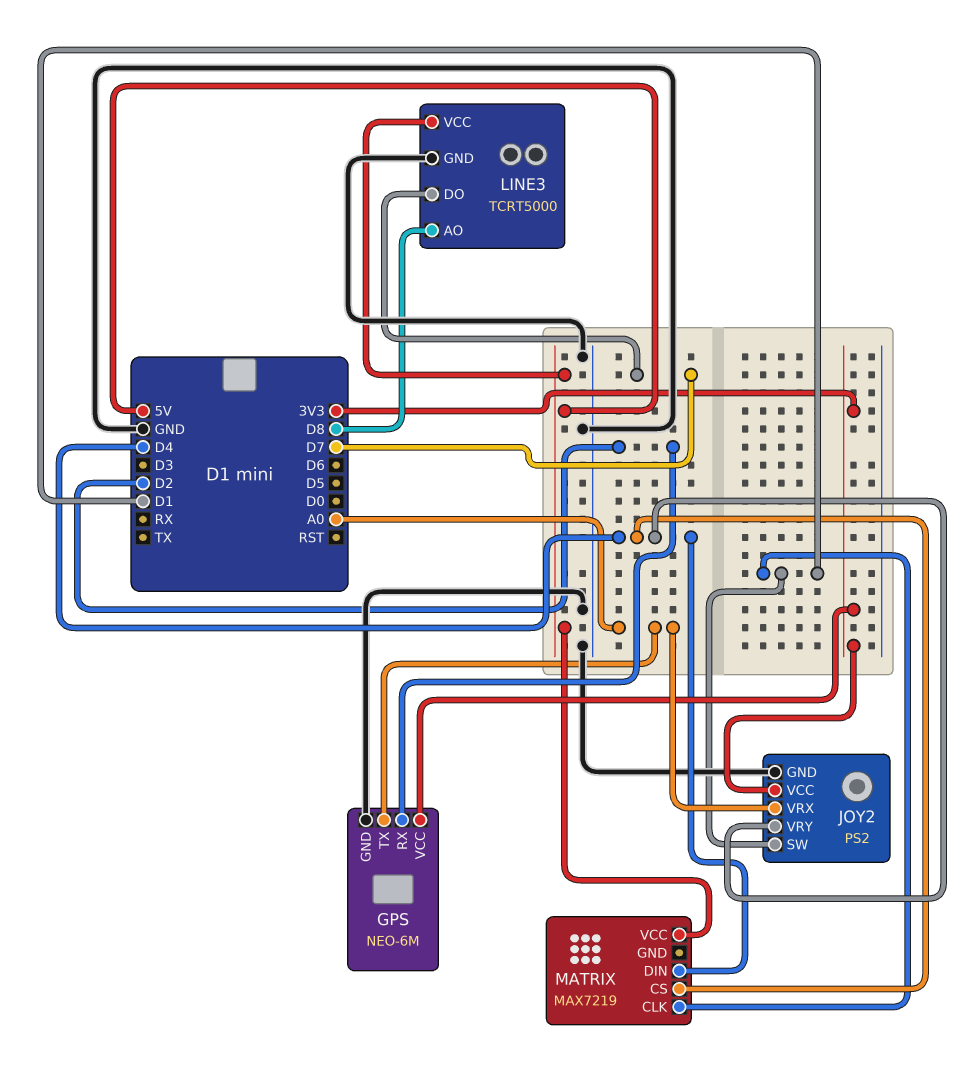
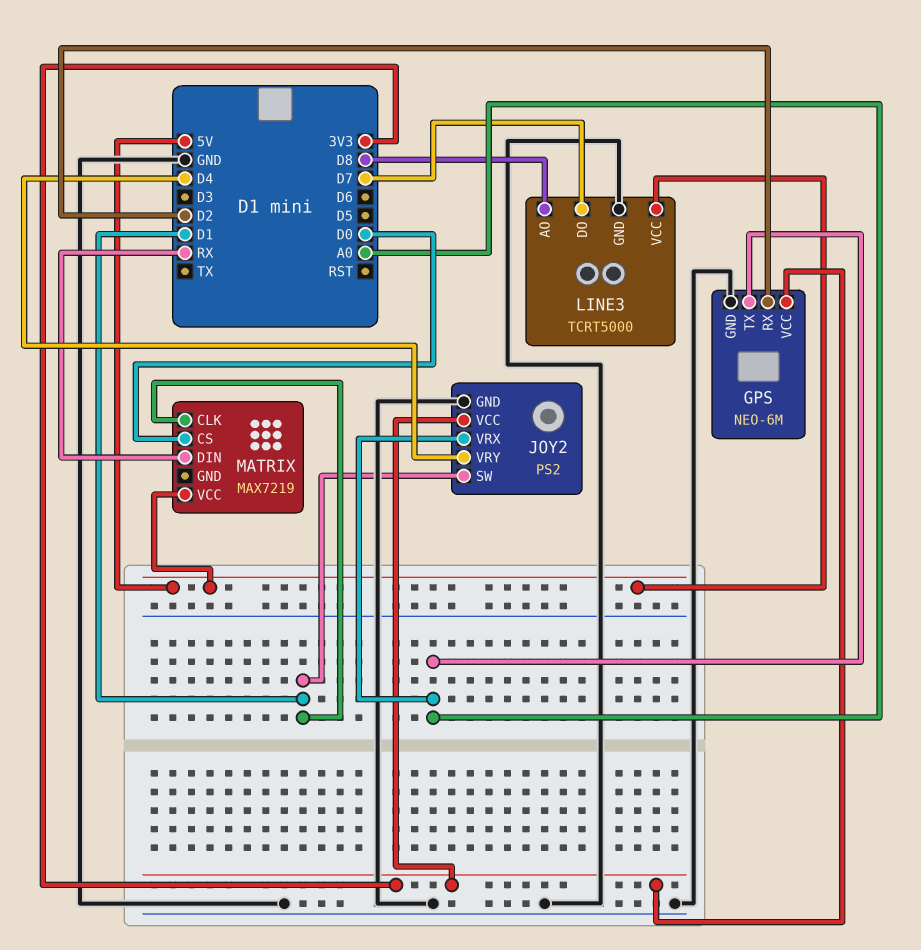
MATRIX pin CS: D4 -> D0
MATRIX pin DIN: D4 -> RX

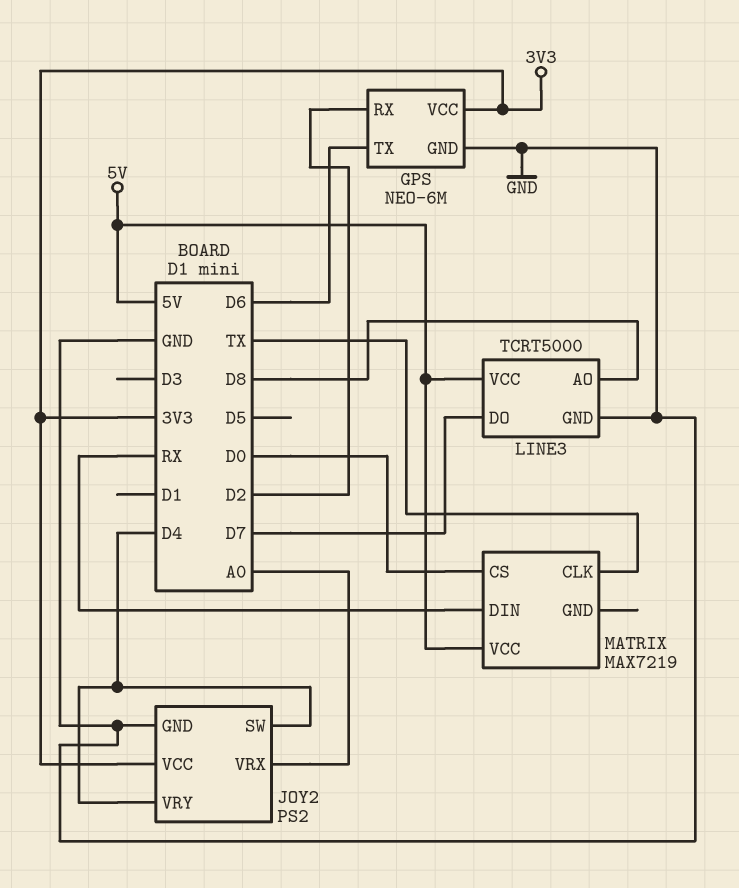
GPS pin TX: A0 -> D6
JOY2 pin SW: D1 -> D4
MATRIX pin CLK: D1 -> TX

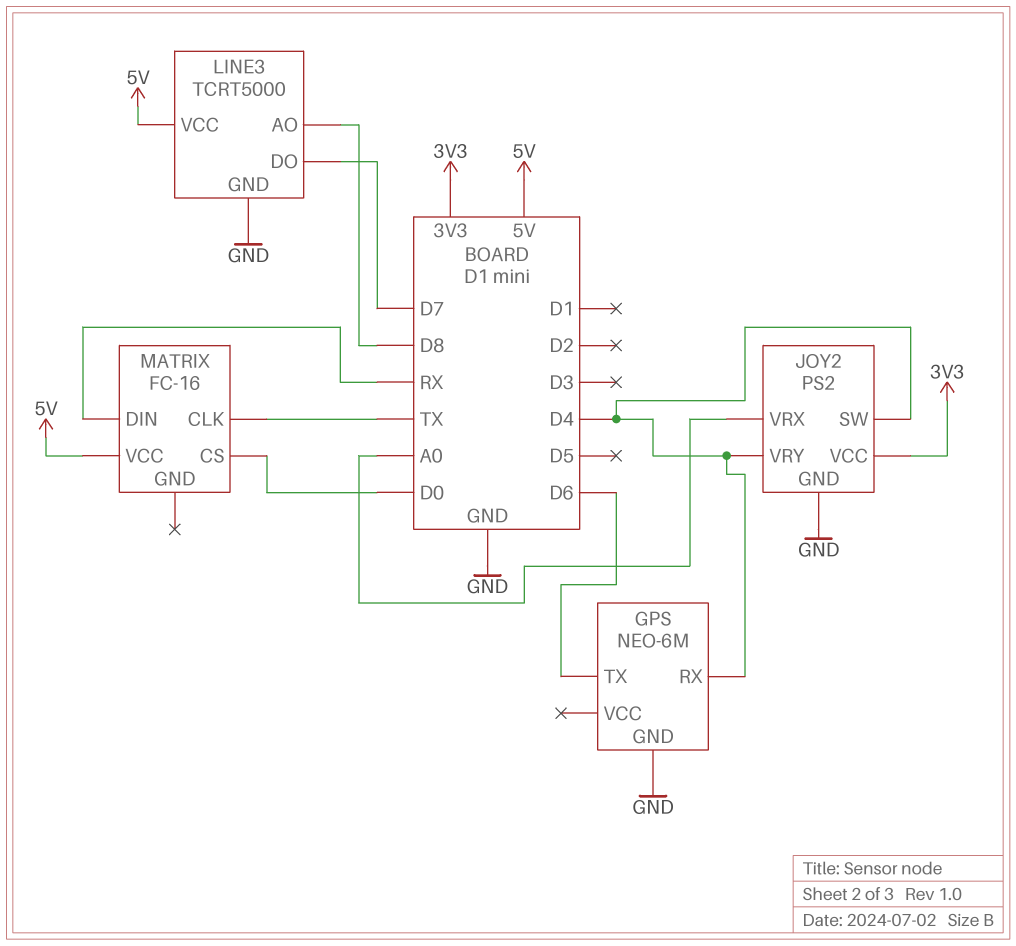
GPS pin RX: D2 -> D4
GPS pin VCC: 3V3 -> none
MATRIX: MAX7219 -> FC-16

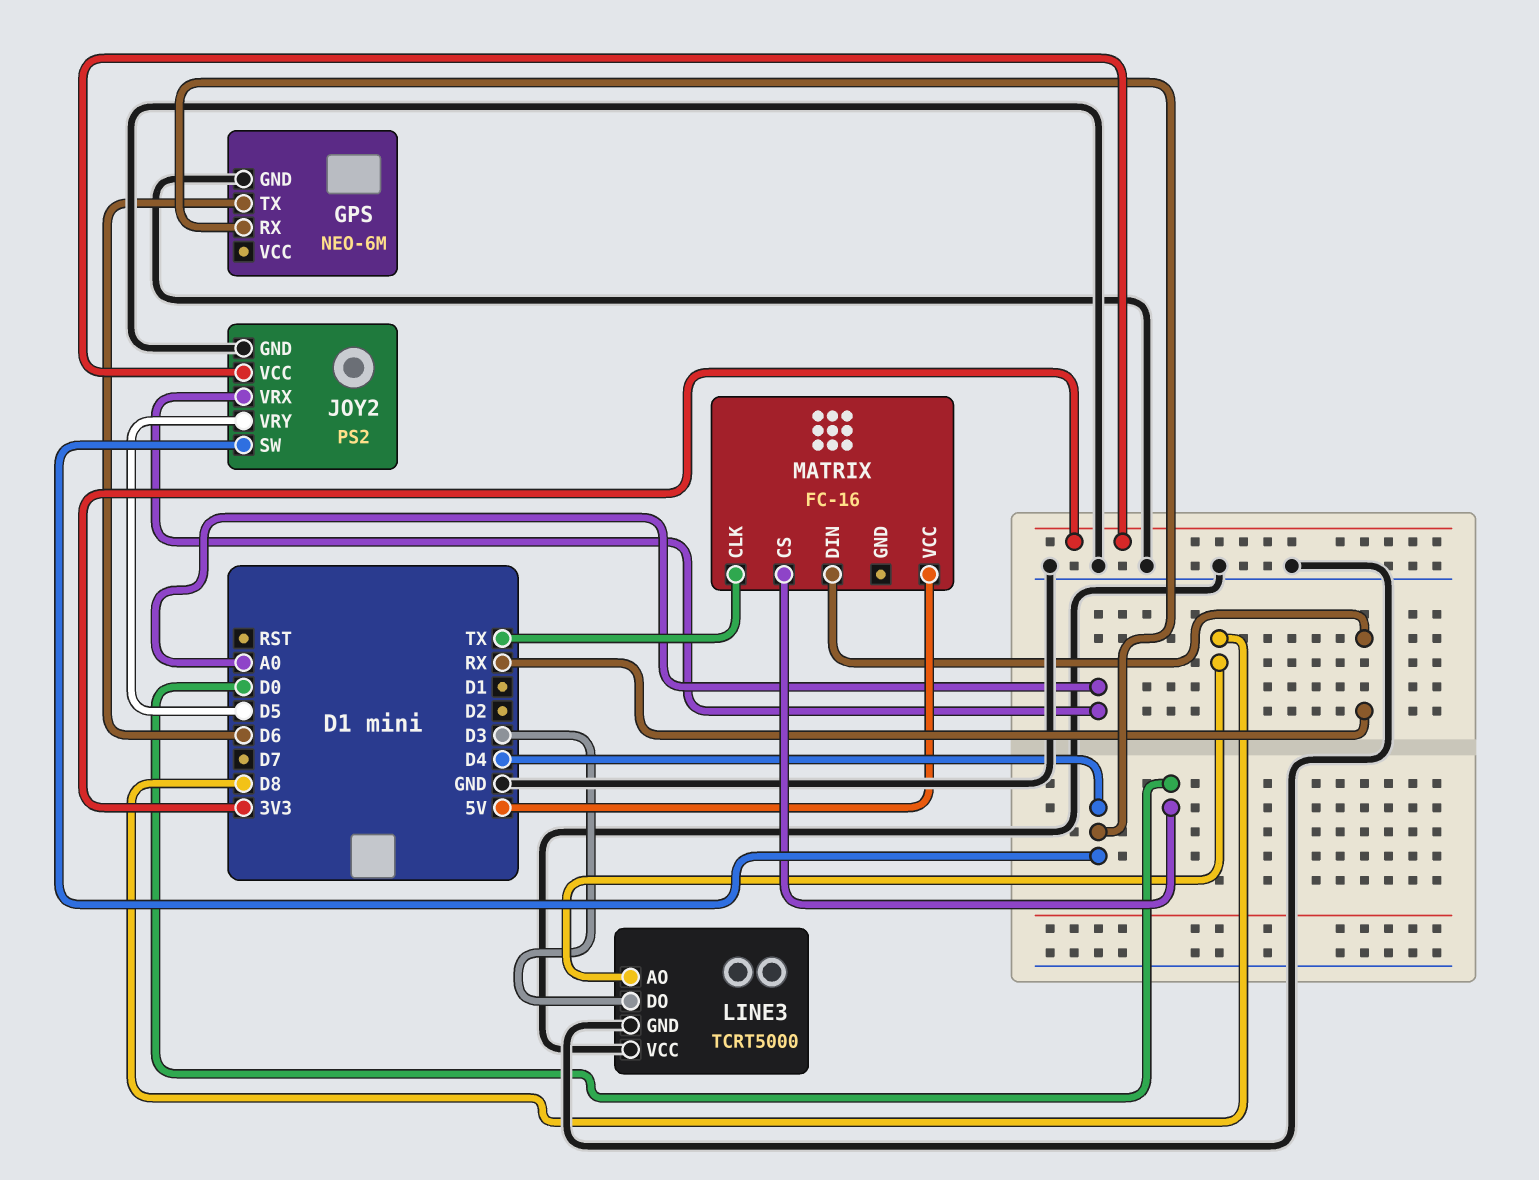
JOY2 pin VRY: D4 -> D5
LINE3 pin DO: D7 -> D3
LINE3 pin VCC: 5V -> GND

